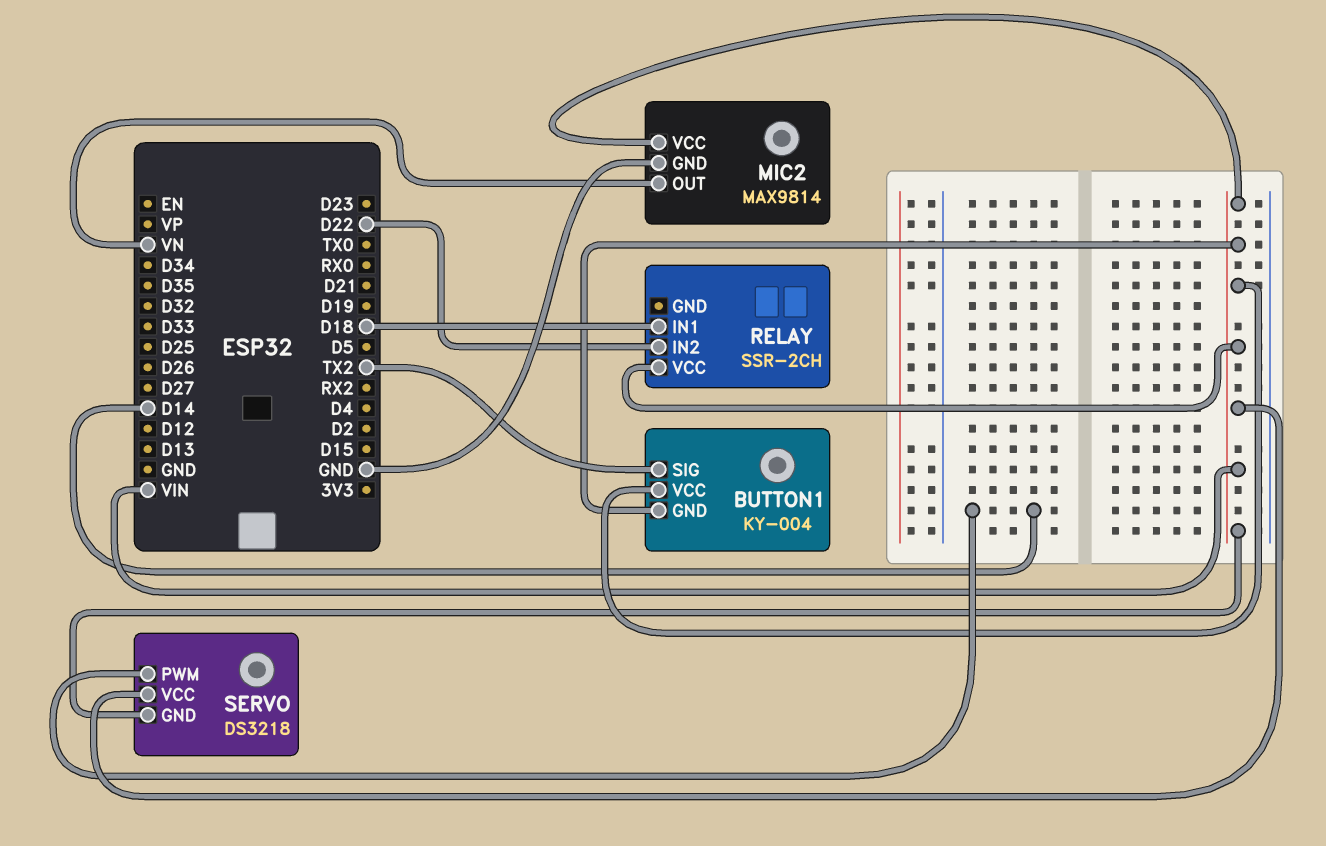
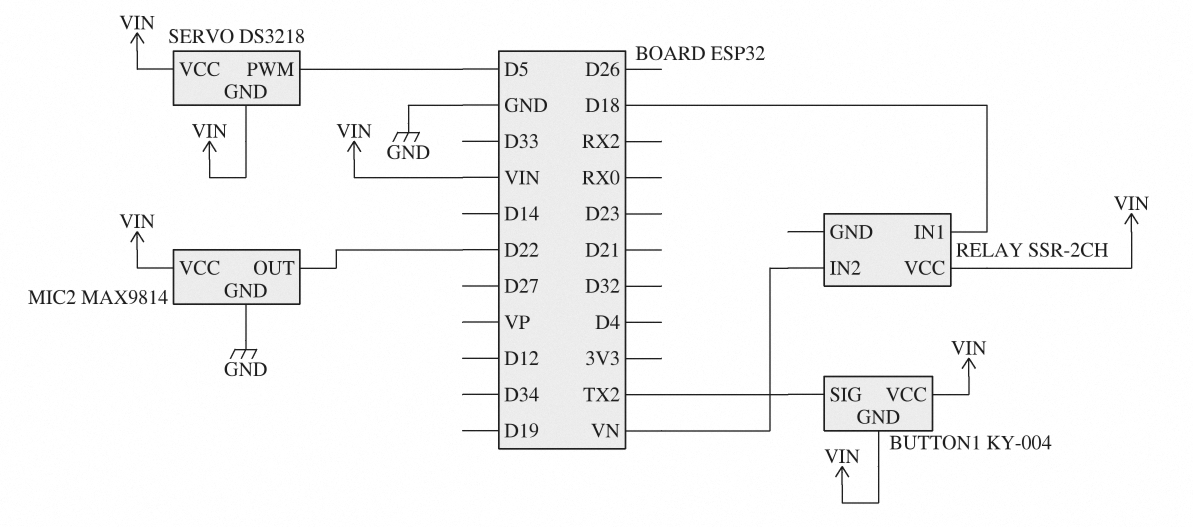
MIC2 pin OUT: VN -> D22
RELAY pin IN2: D22 -> VN
SERVO pin PWM: D14 -> D5

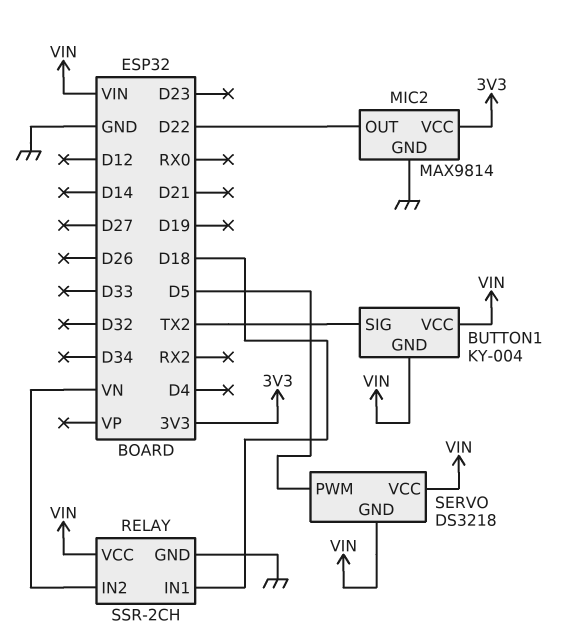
MIC2 pin VCC: VIN -> 3V3
RELAY pin GND: none -> GND

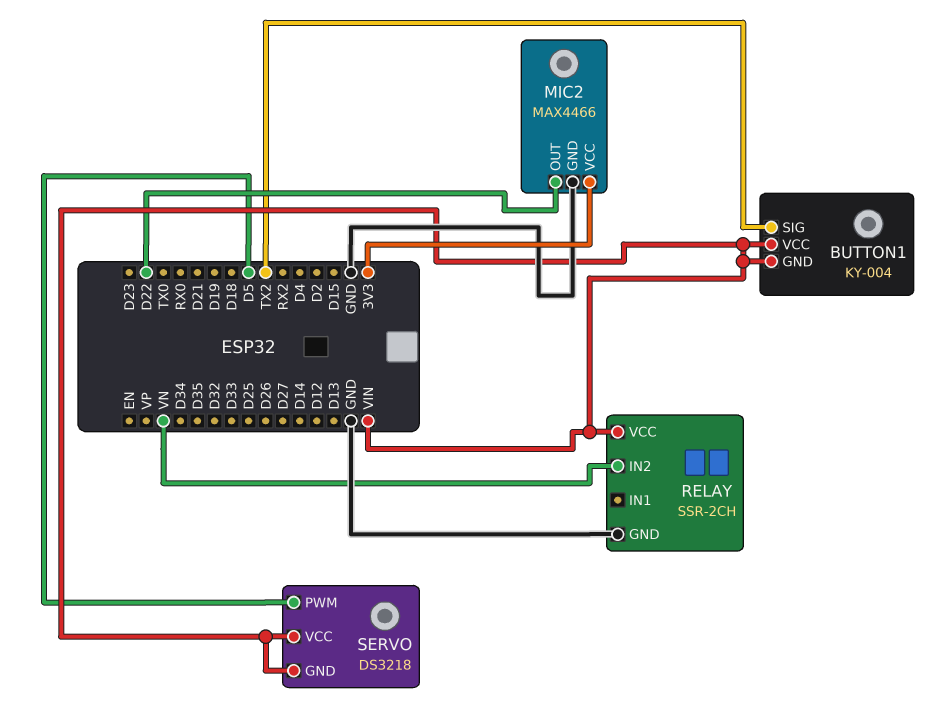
MIC2: MAX9814 -> MAX4466
RELAY pin IN1: D18 -> none

